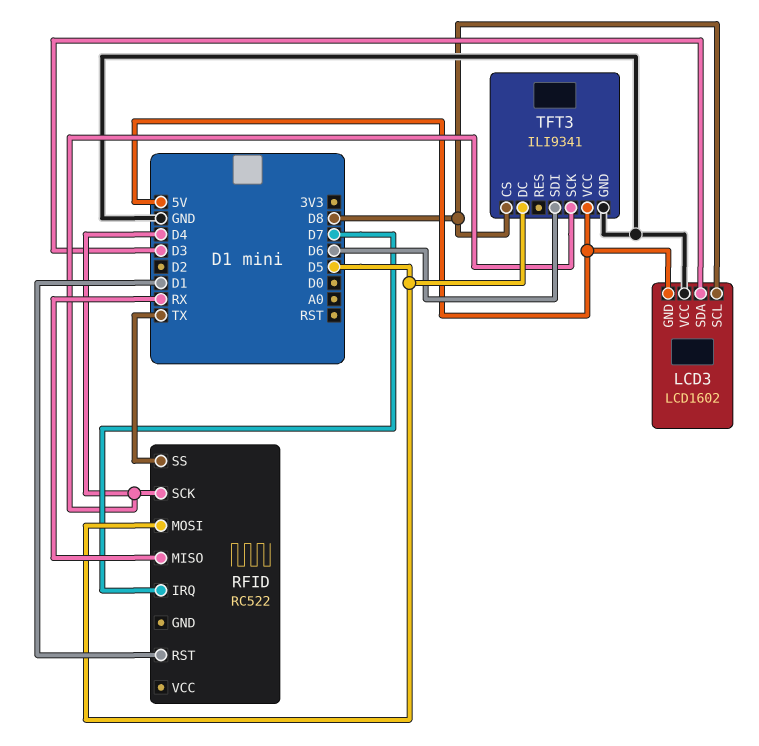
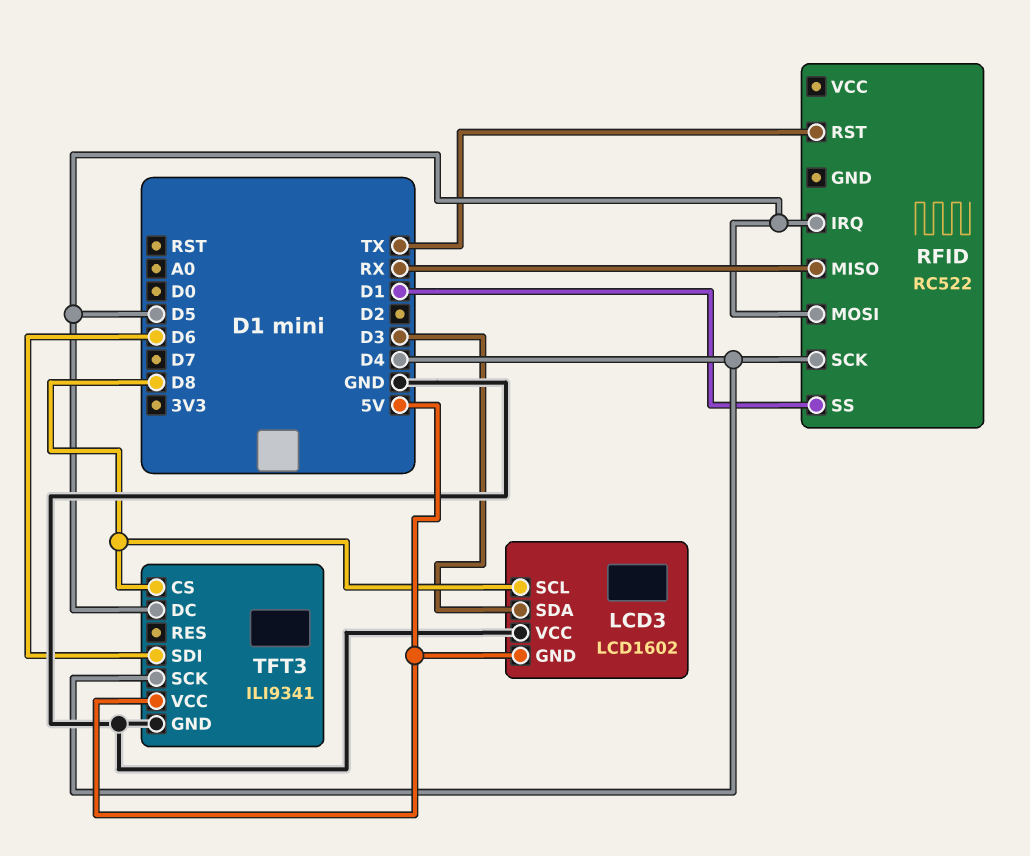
RFID pin IRQ: D7 -> D5
RFID pin RST: D1 -> TX
RFID pin SS: TX -> D1

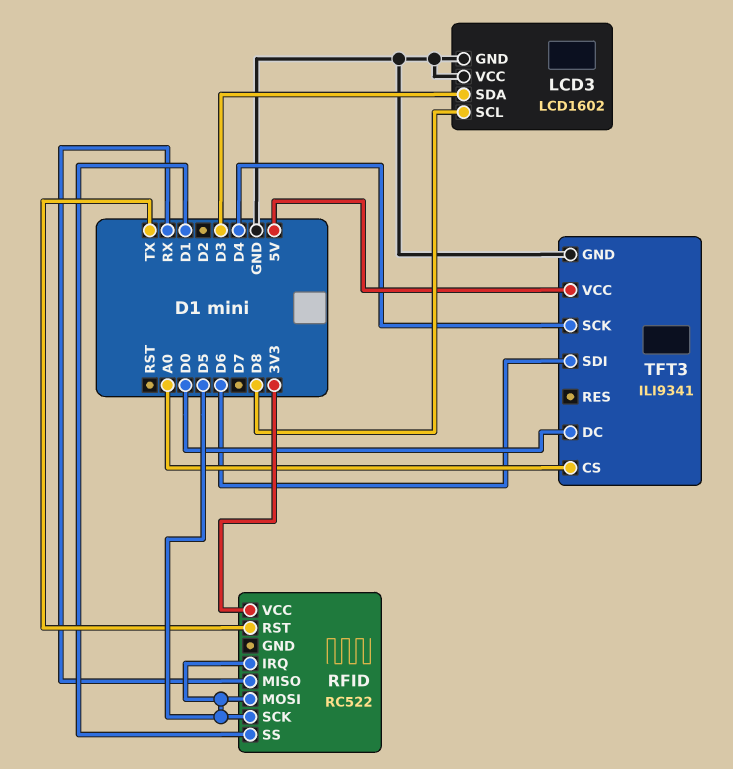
LCD3 pin GND: 5V -> GND
RFID pin SCK: D4 -> D5
RFID pin VCC: none -> 3V3
TFT3 pin CS: D8 -> A0
TFT3 pin DC: D5 -> D0

